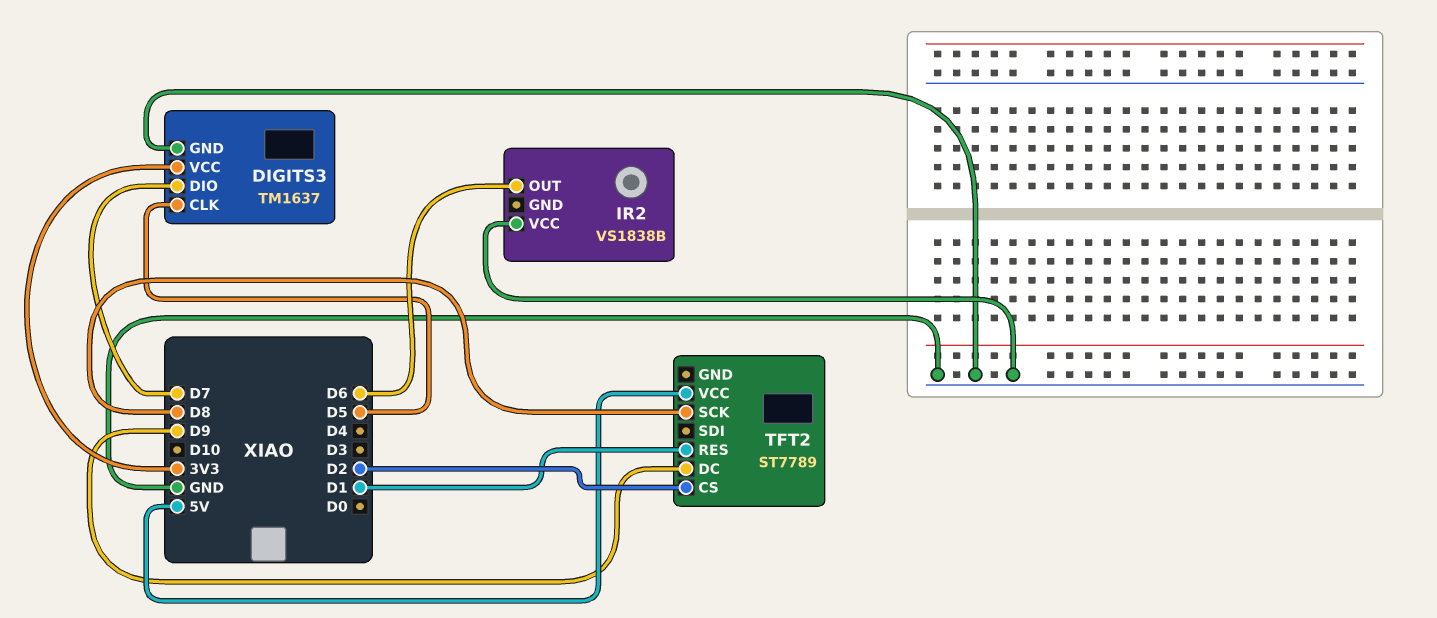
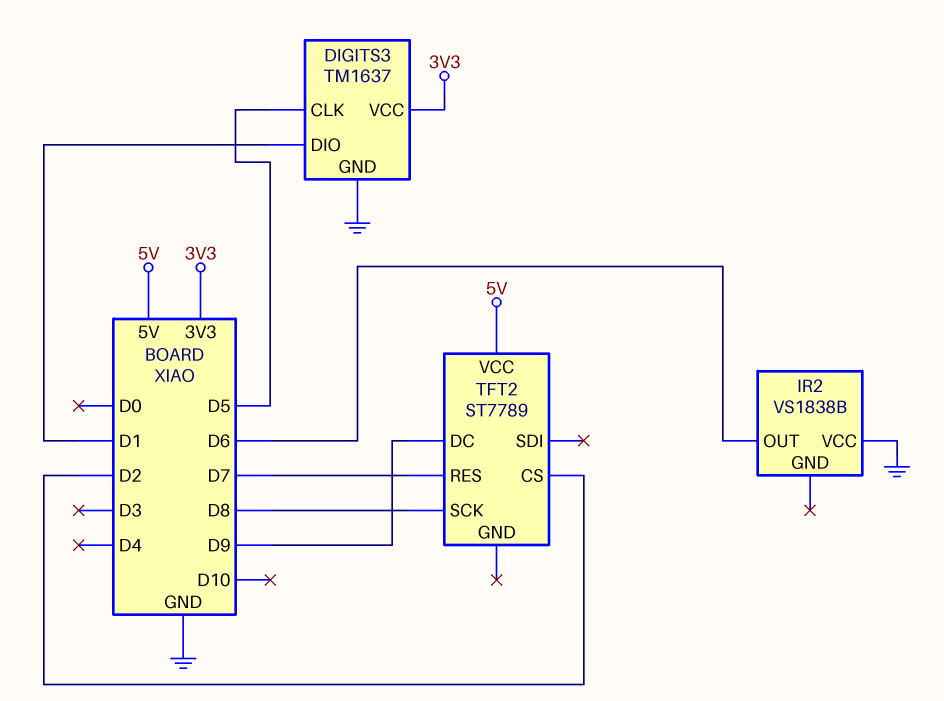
DIGITS3 pin DIO: D7 -> D1
TFT2 pin RES: D1 -> D7

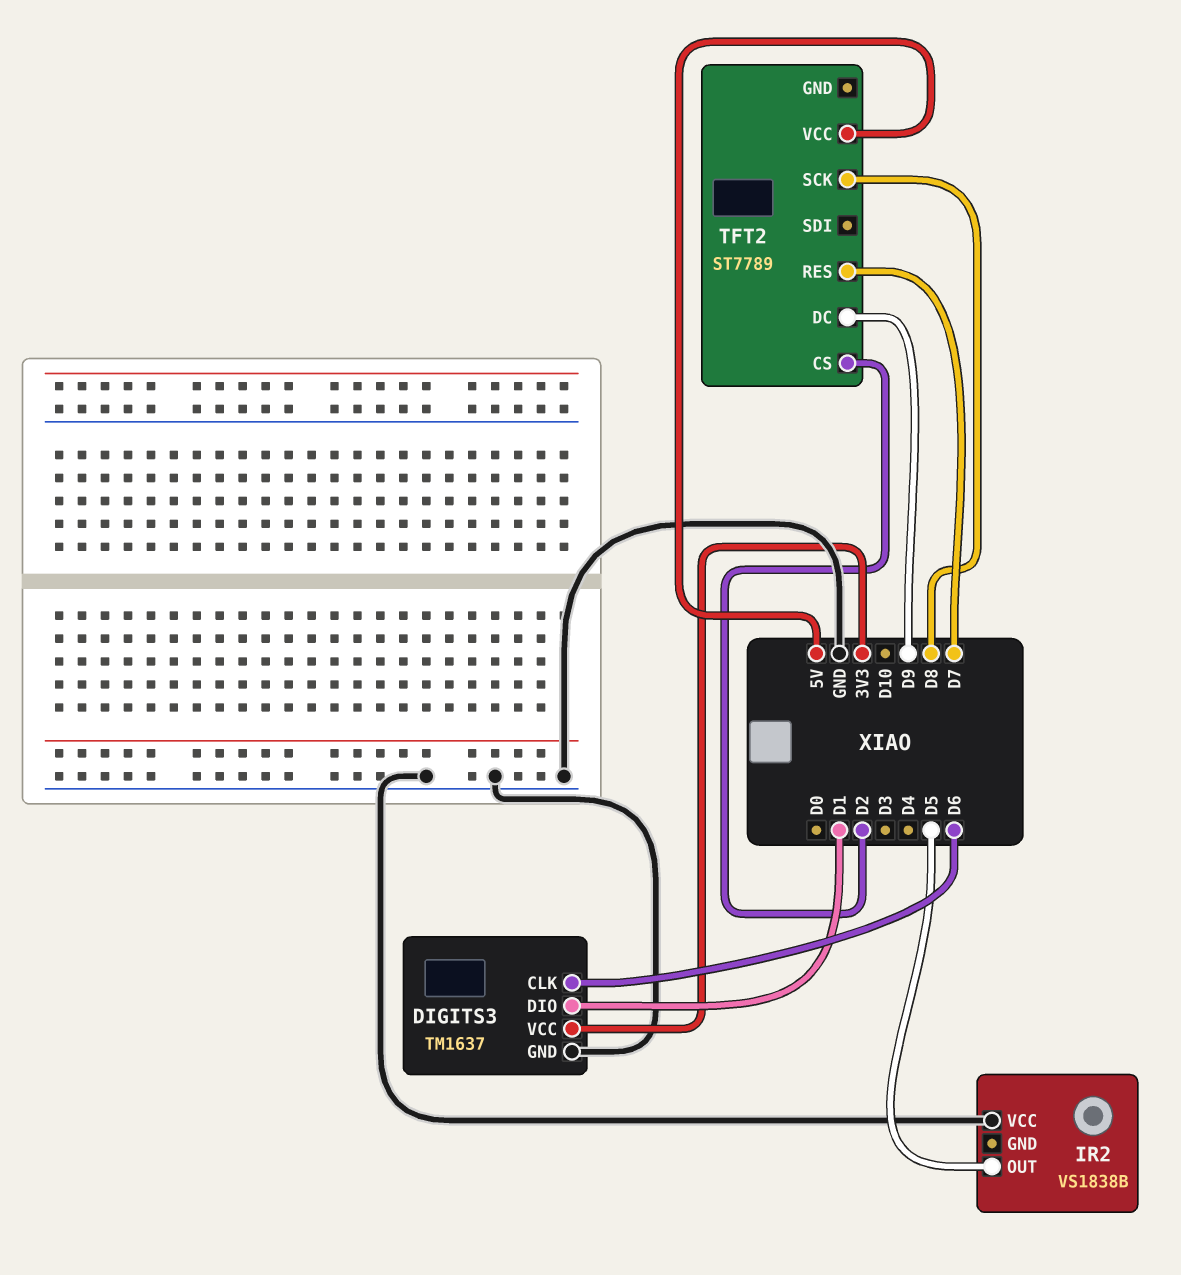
DIGITS3 pin CLK: D5 -> D6
IR2 pin OUT: D6 -> D5

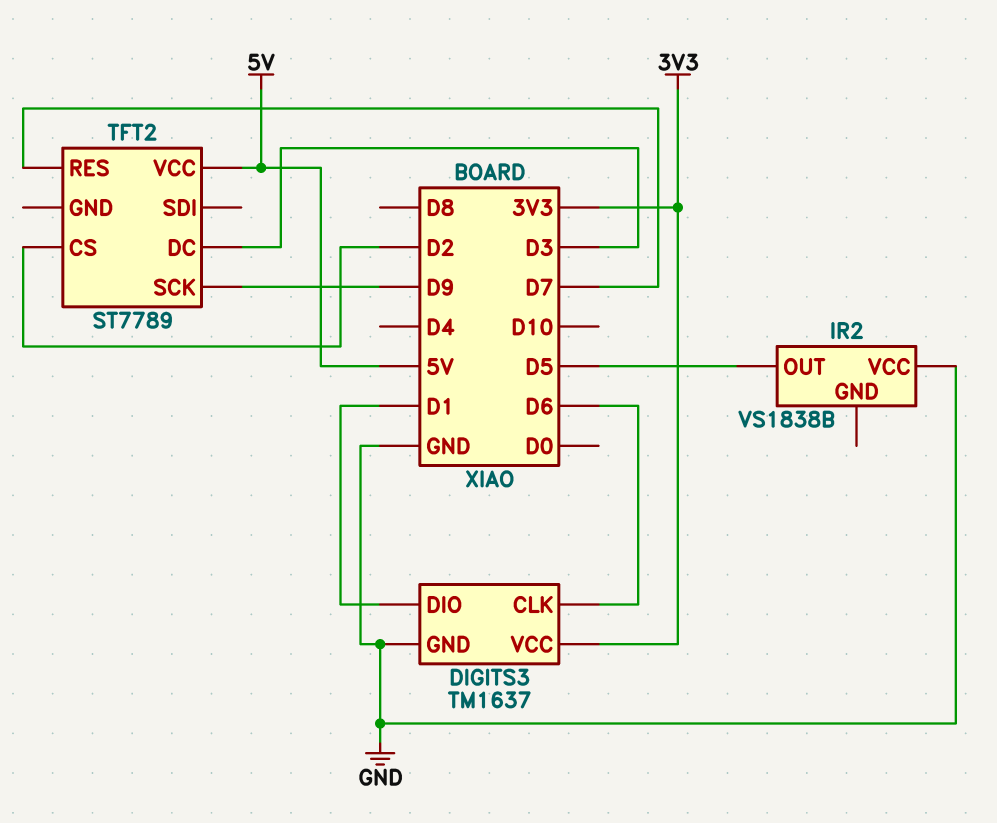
TFT2 pin DC: D9 -> D3
TFT2 pin SCK: D8 -> D9

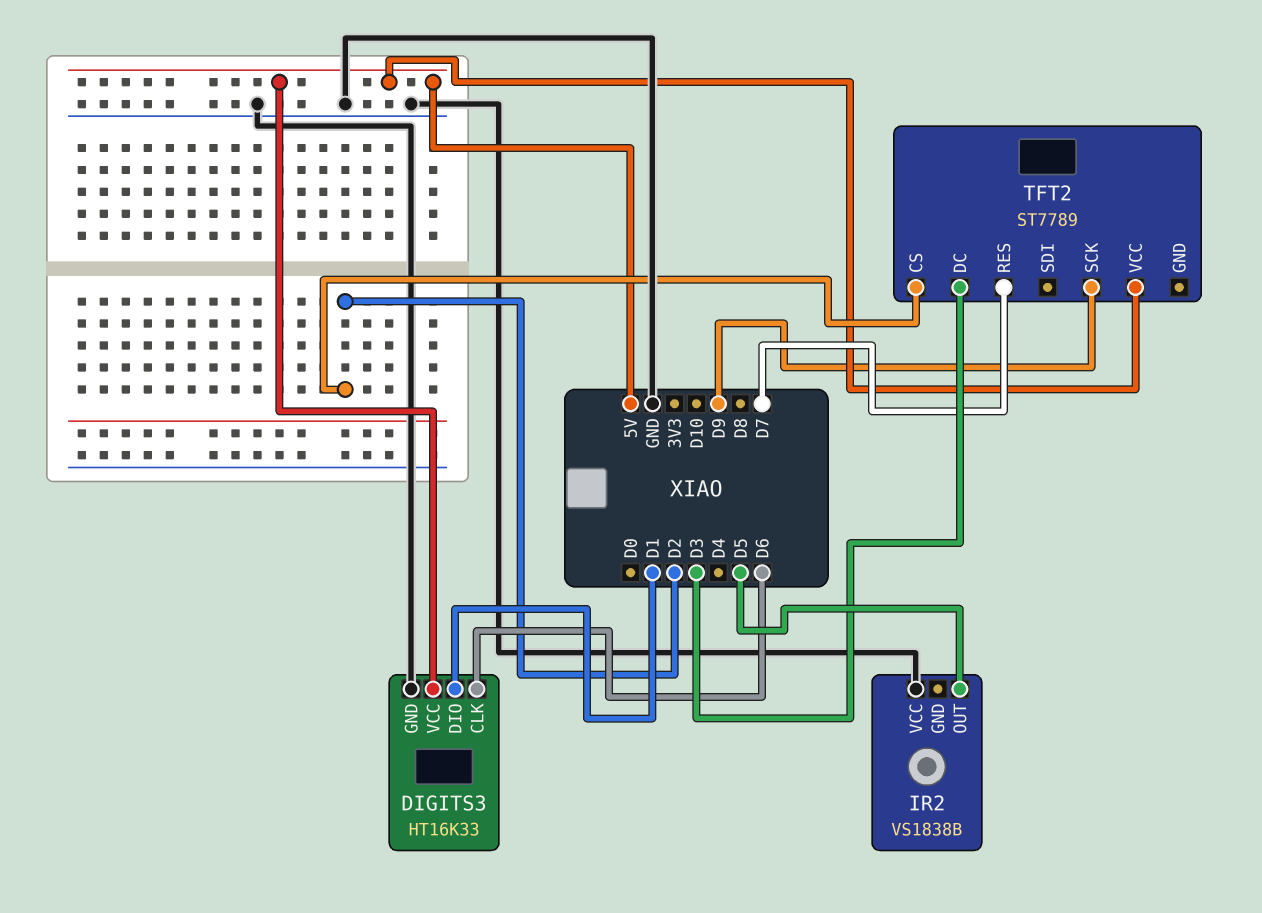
DIGITS3: TM1637 -> HT16K33
DIGITS3 pin VCC: 3V3 -> 5V

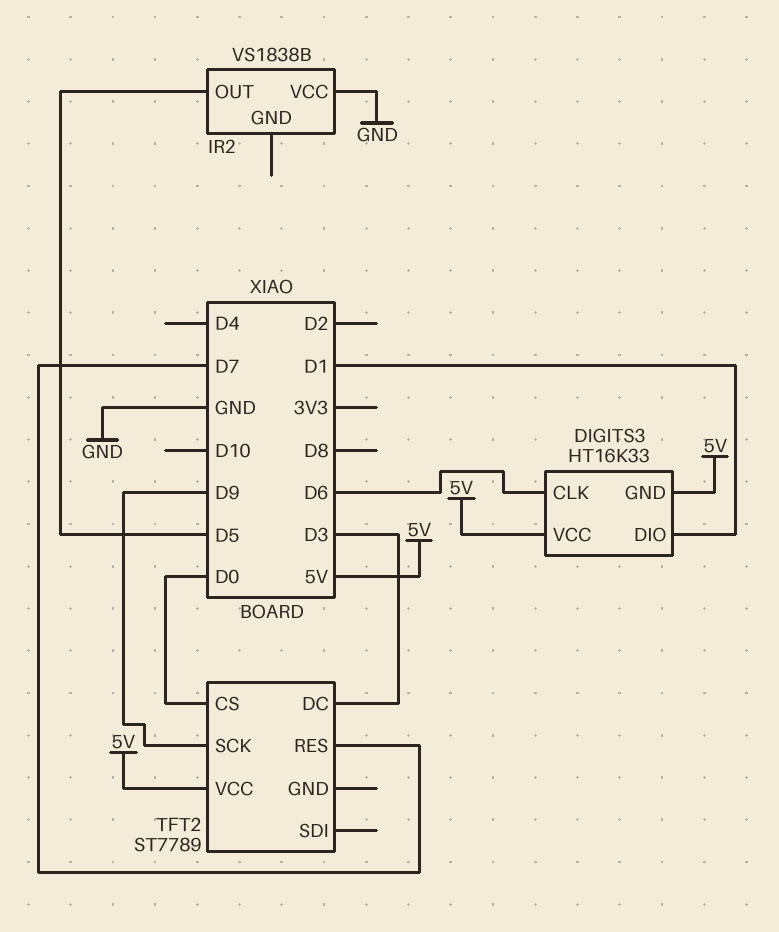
DIGITS3 pin GND: GND -> 5V
TFT2 pin CS: D2 -> D0

